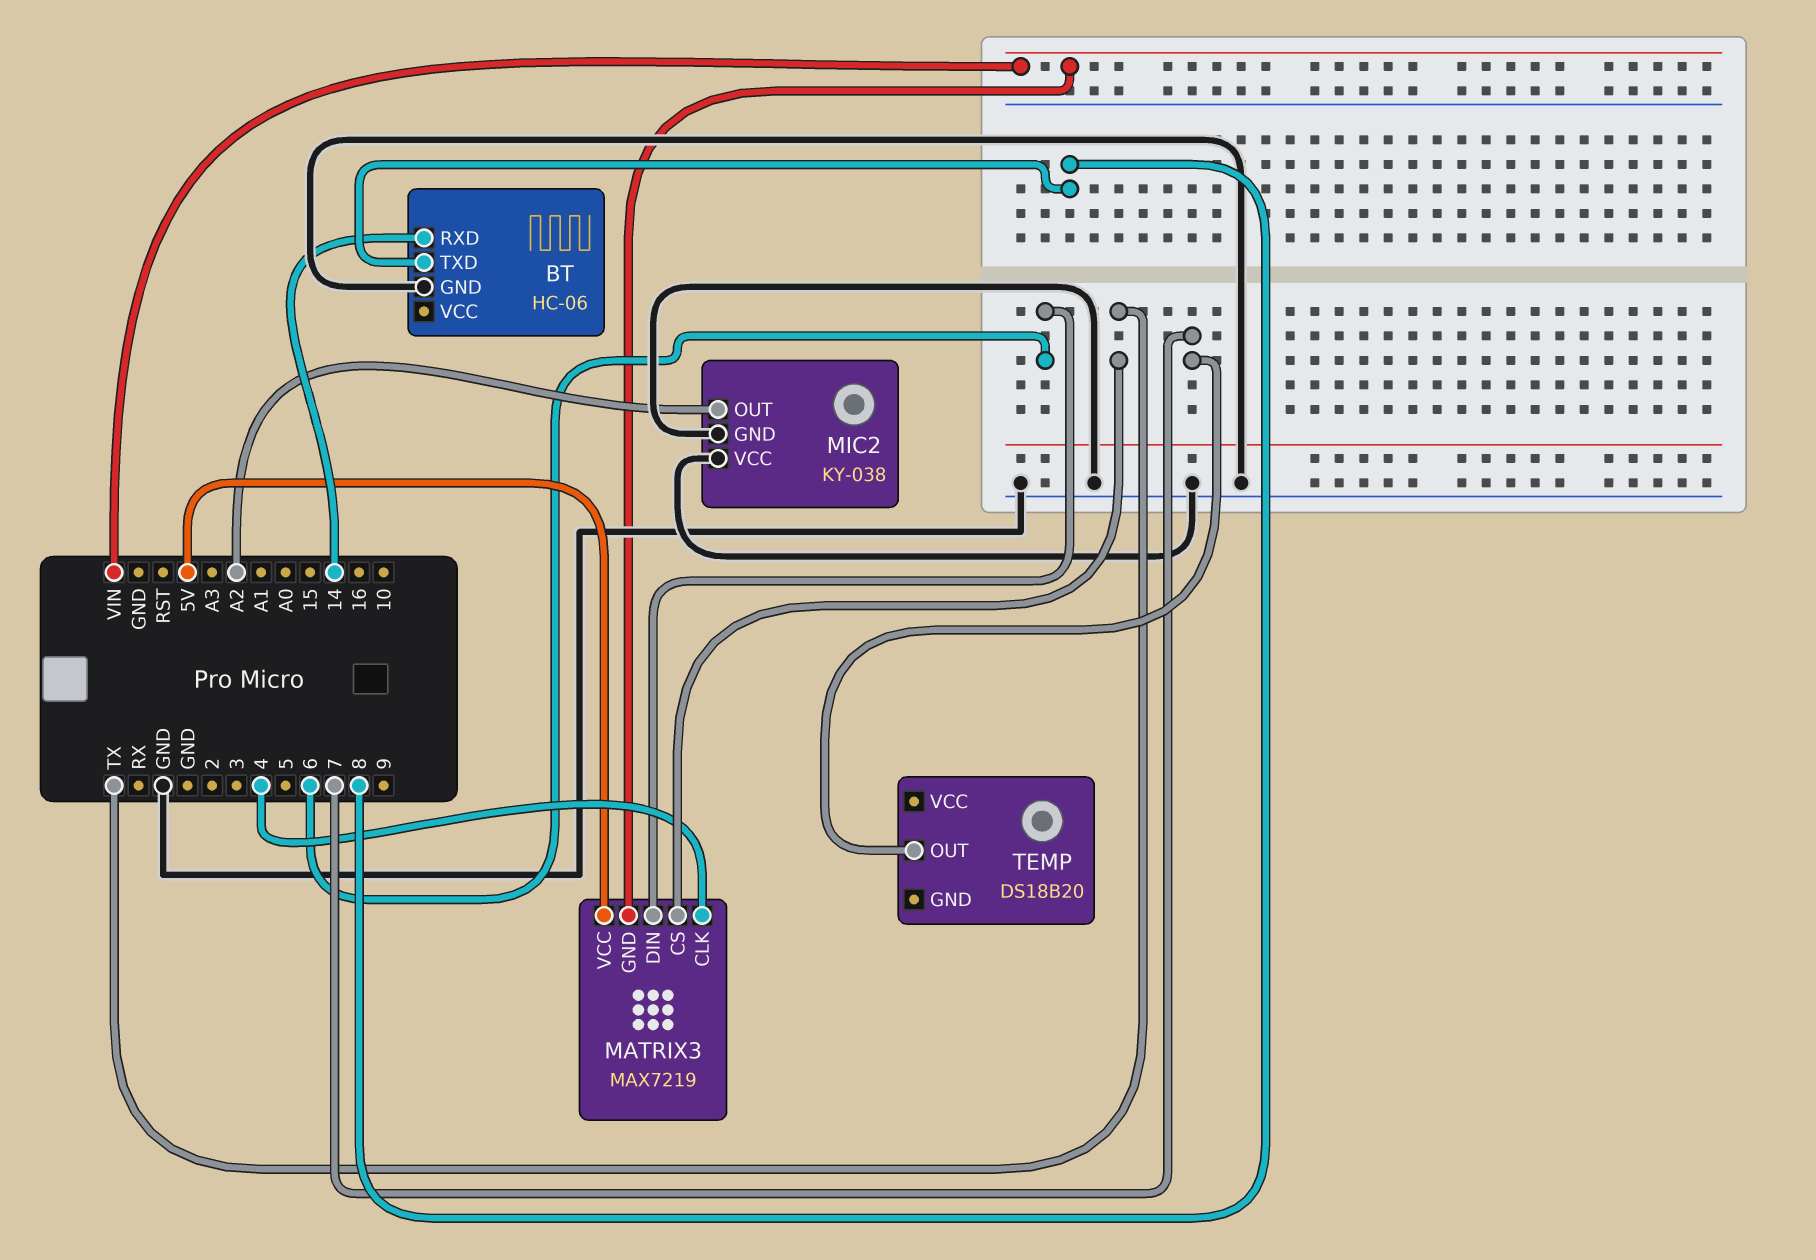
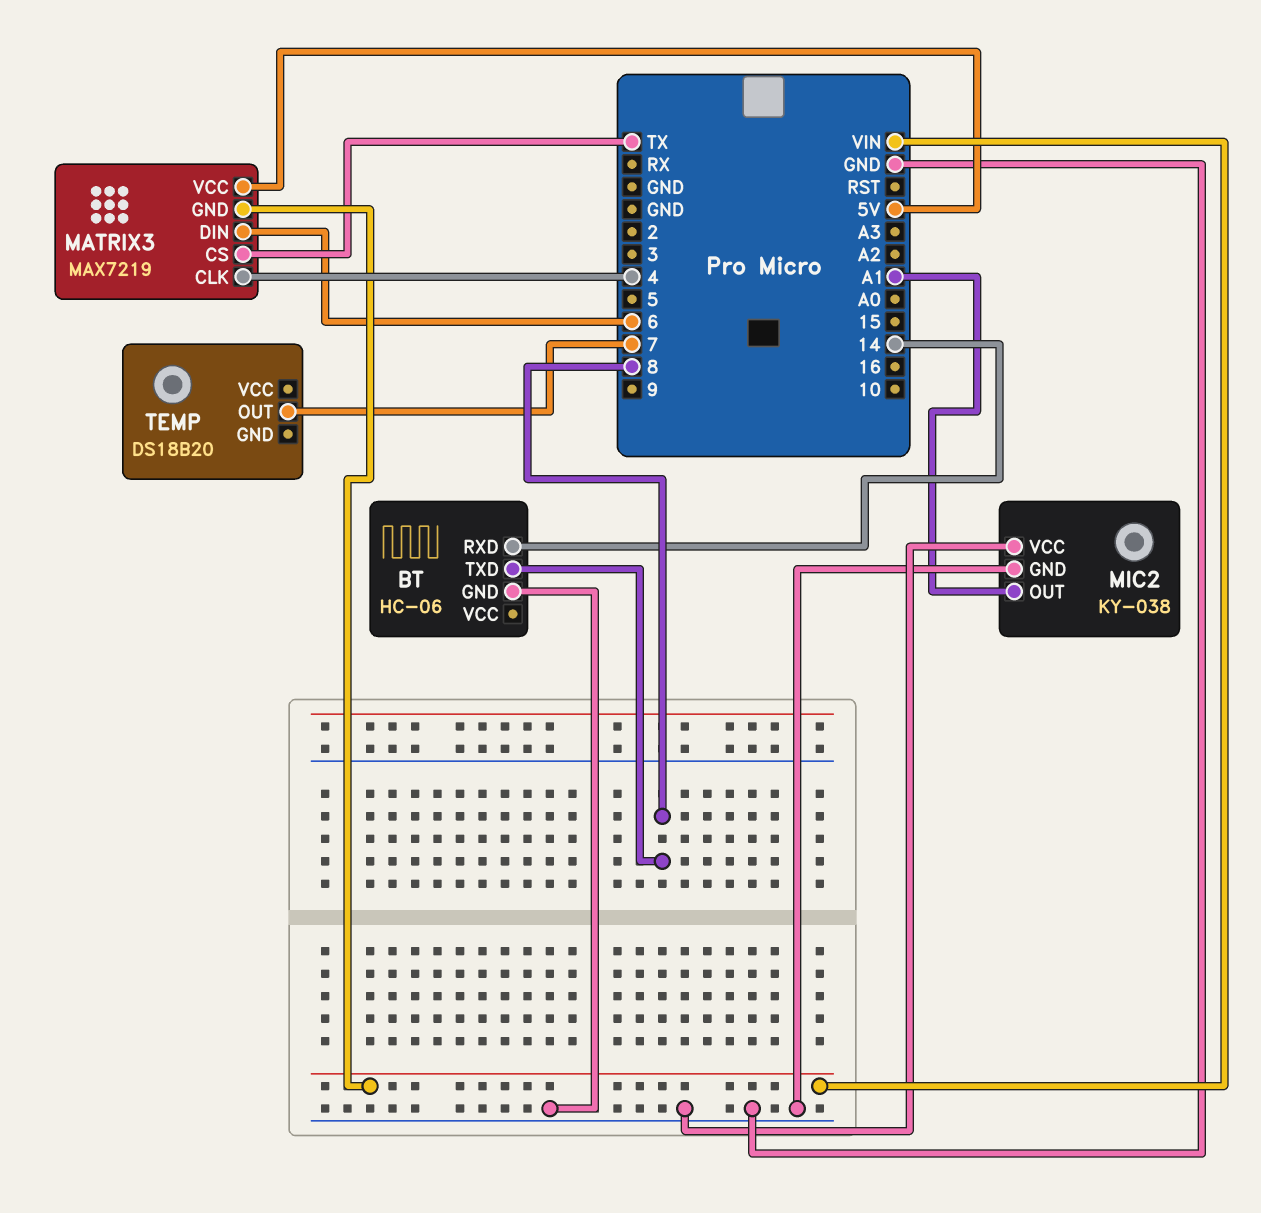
MIC2 pin OUT: A2 -> A1

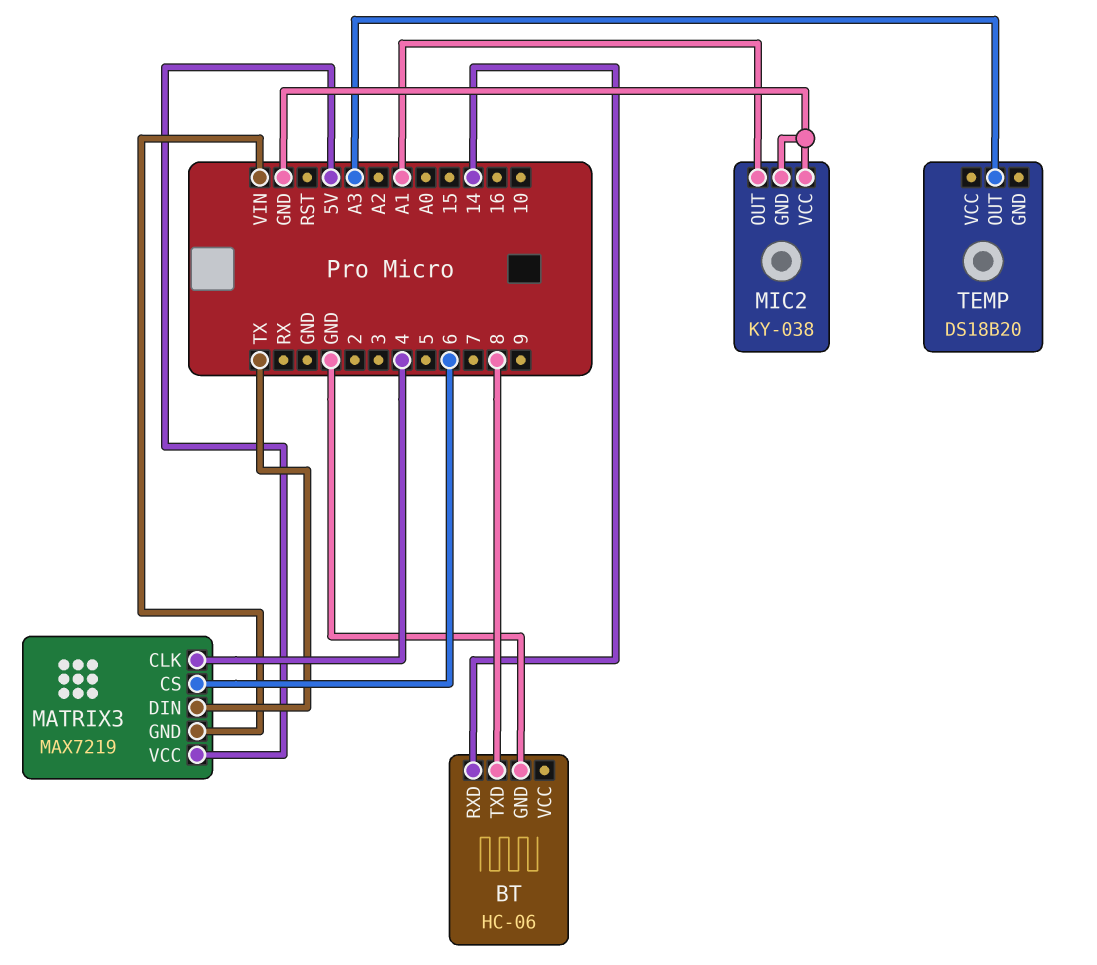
MATRIX3 pin CS: TX -> 6
MATRIX3 pin DIN: 6 -> TX
TEMP pin OUT: 7 -> A3

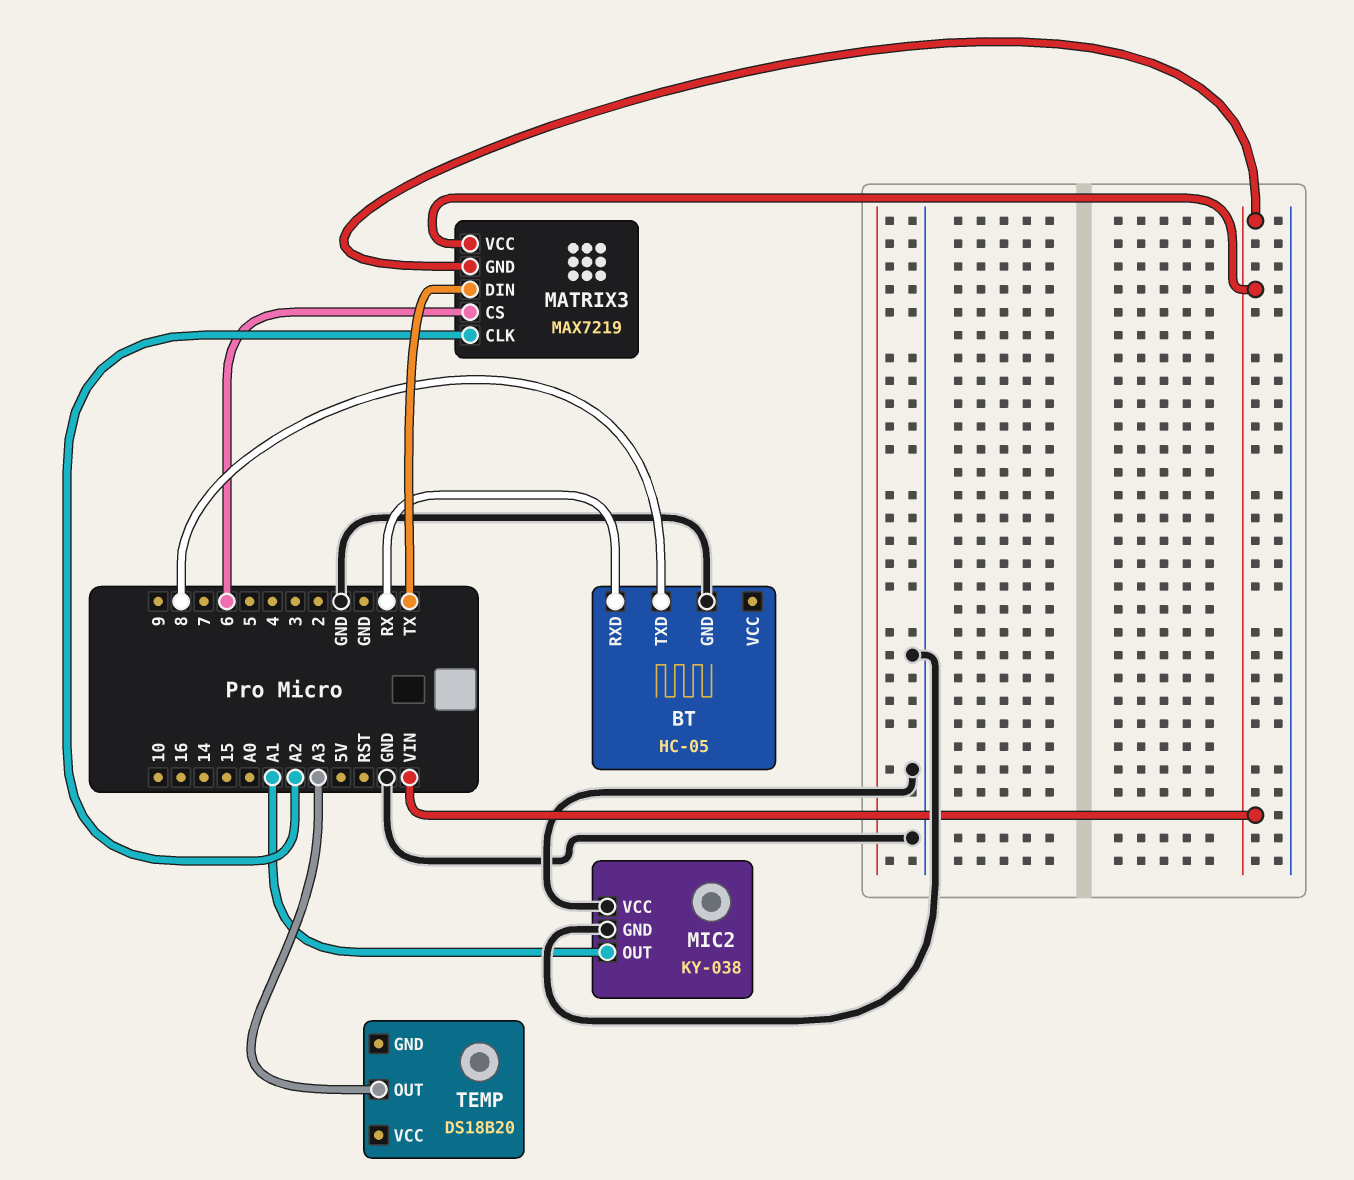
BT: HC-06 -> HC-05
BT pin RXD: 14 -> RX
MATRIX3 pin CLK: 4 -> A2
MATRIX3 pin VCC: 5V -> VIN

